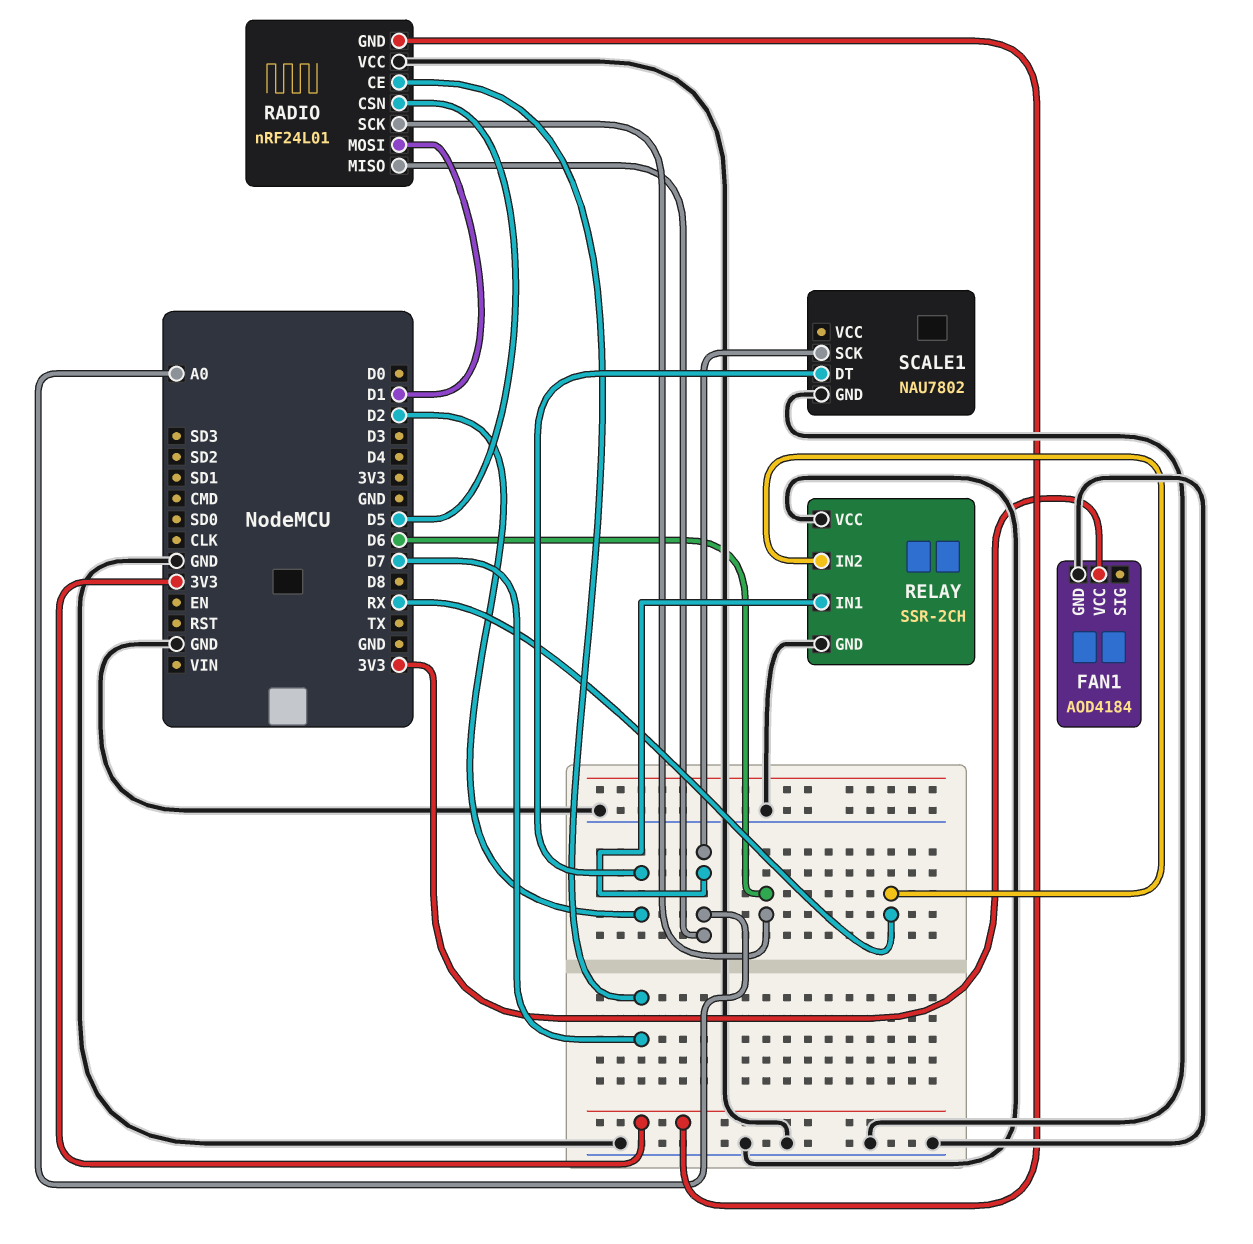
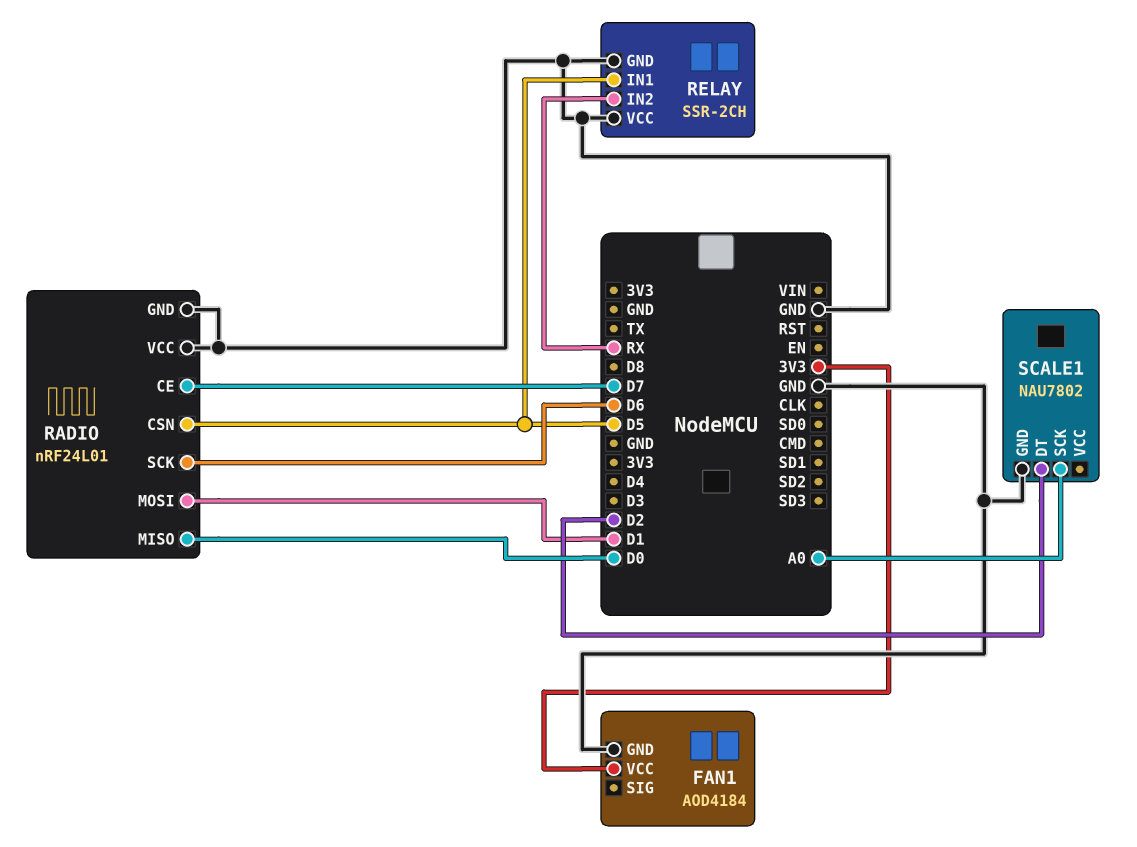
RADIO pin GND: 3V3 -> GND
RADIO pin MISO: A0 -> D0
RELAY pin IN1: A0 -> D5

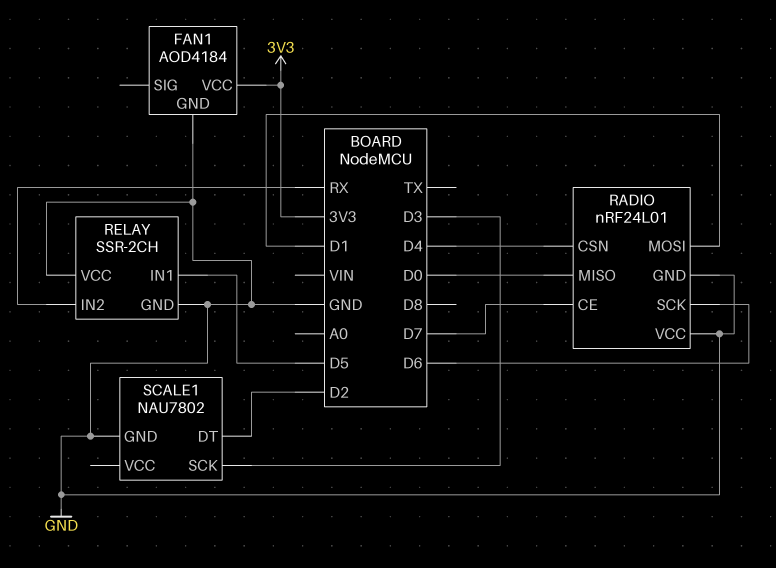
RADIO pin CSN: D5 -> D4
SCALE1 pin SCK: A0 -> D3

